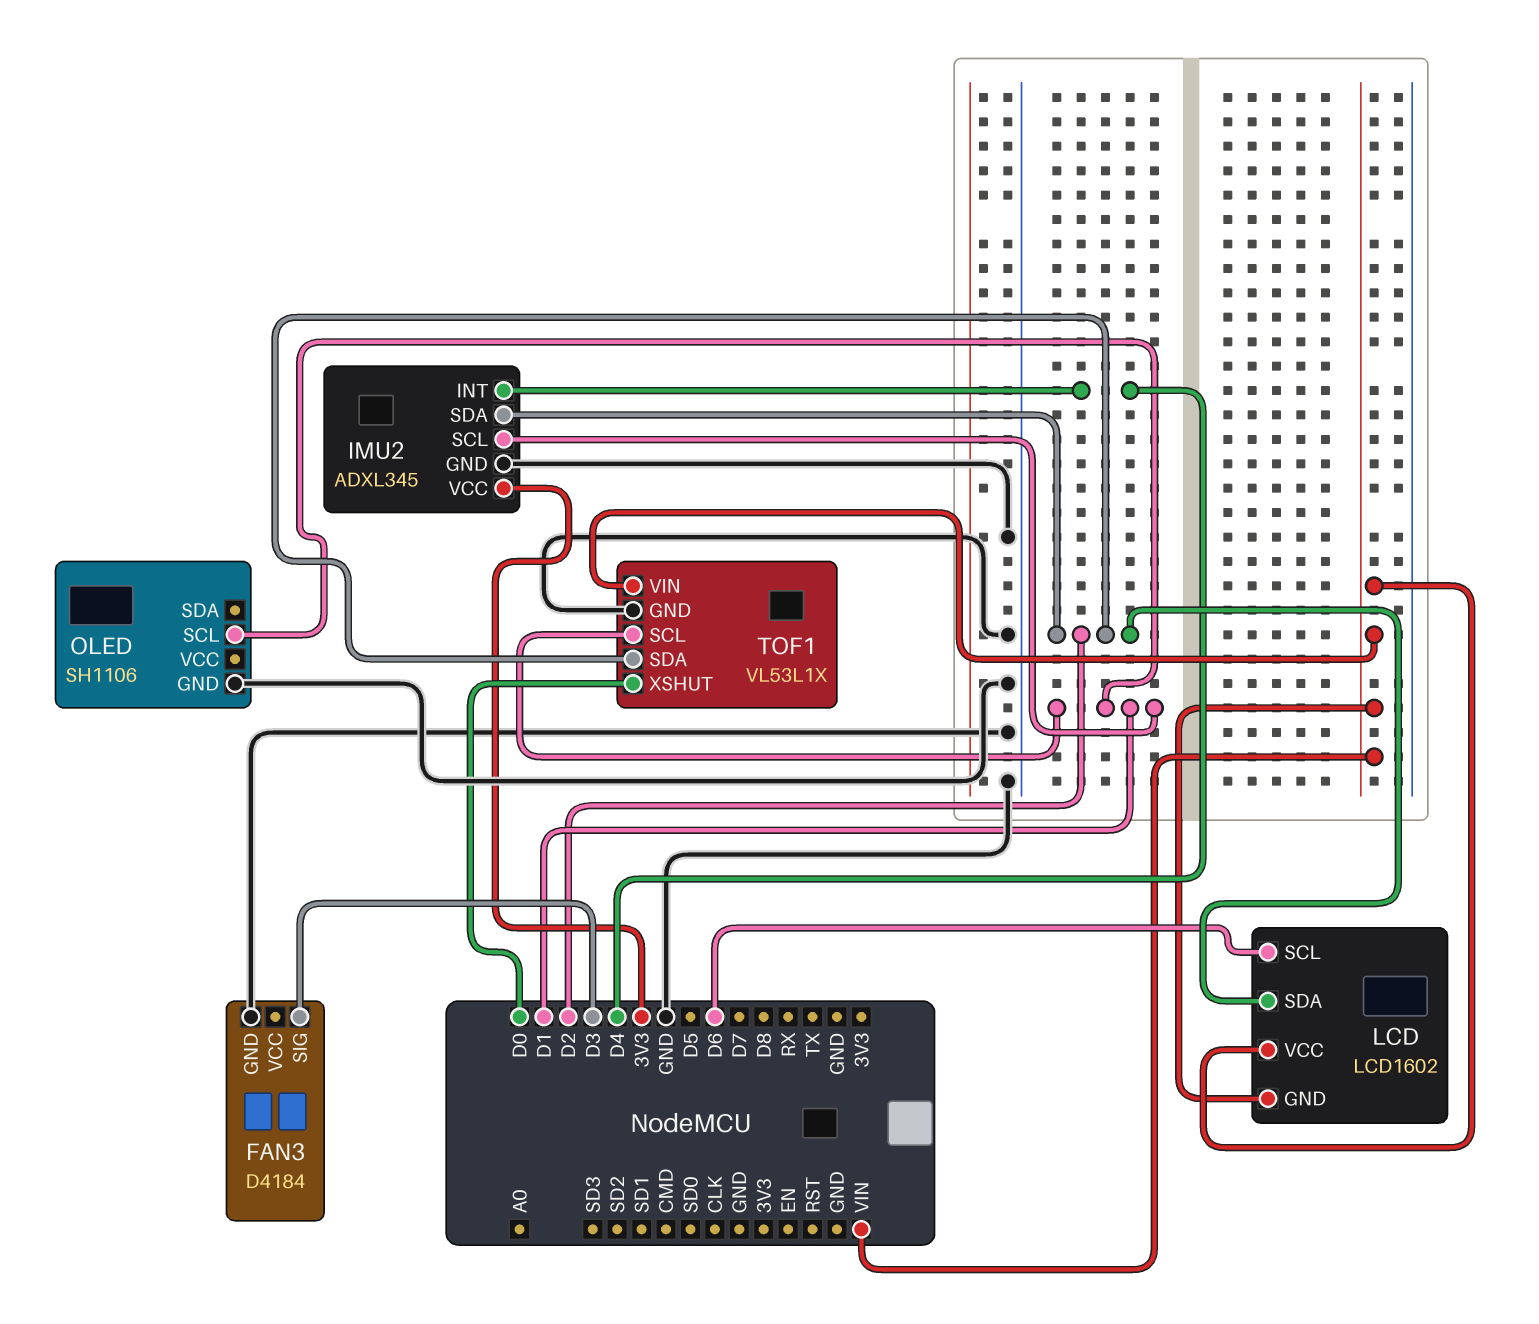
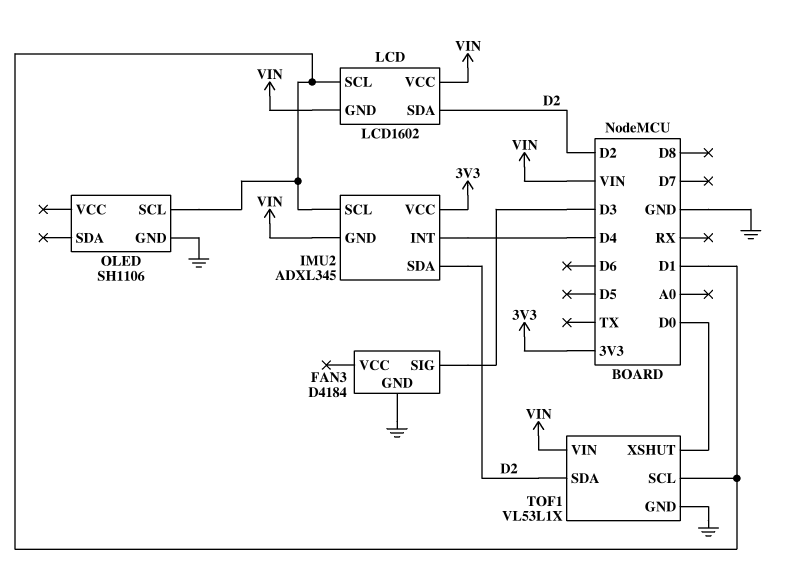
IMU2 pin GND: GND -> VIN
LCD pin SCL: D6 -> D1

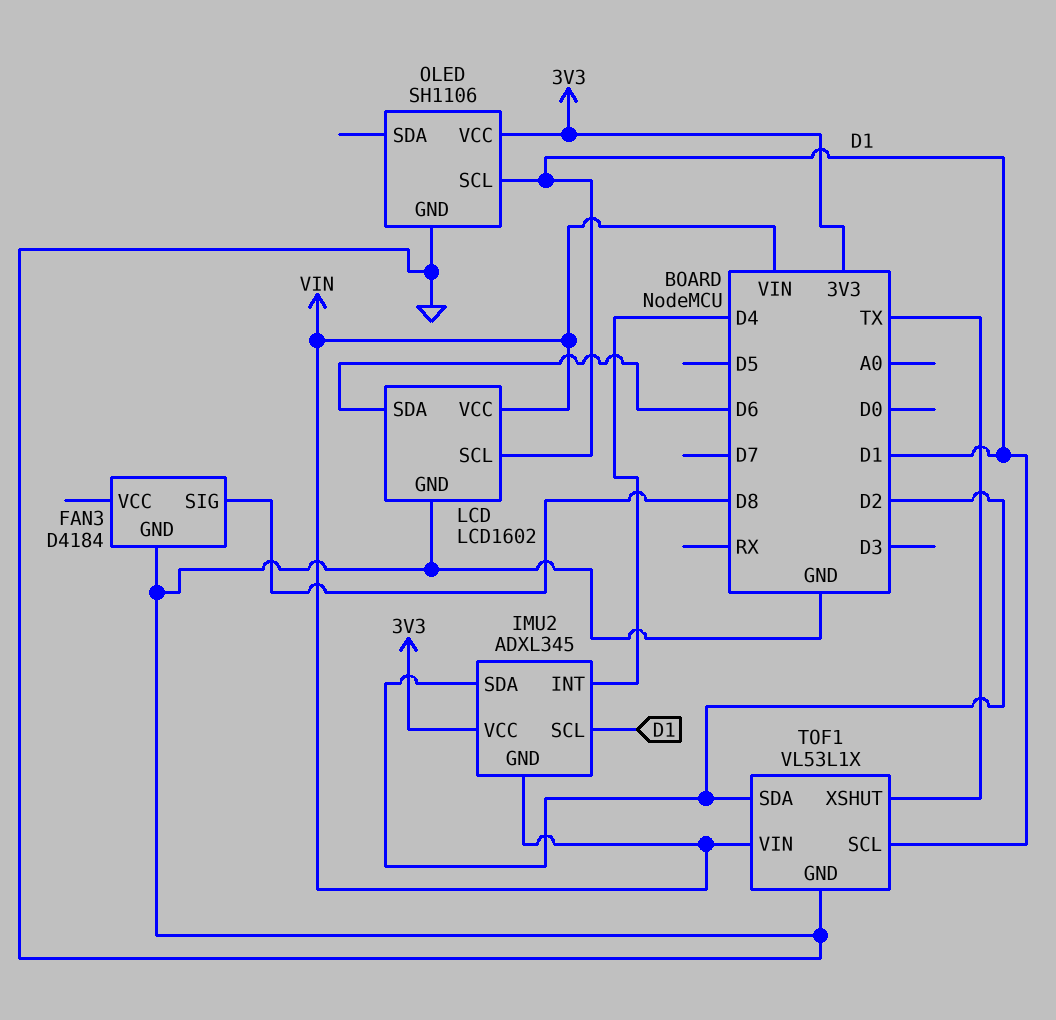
FAN3 pin SIG: D3 -> D8
LCD pin GND: VIN -> GND
LCD pin SDA: D2 -> D6
OLED pin VCC: none -> 3V3
TOF1 pin XSHUT: D0 -> TX

